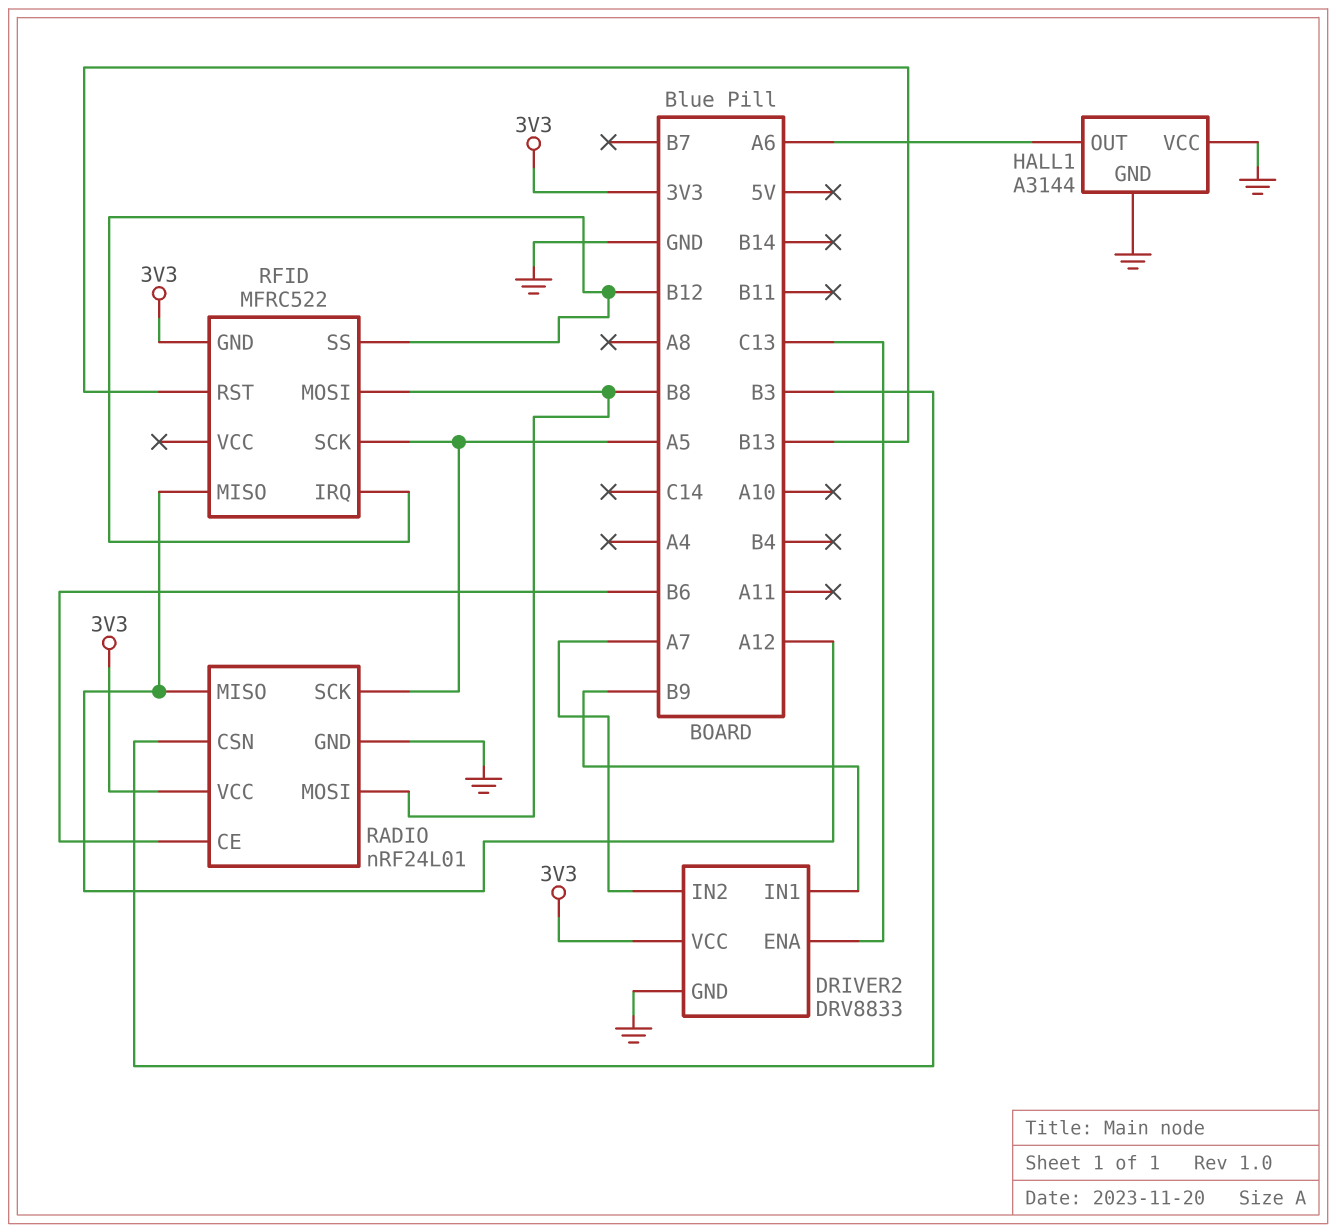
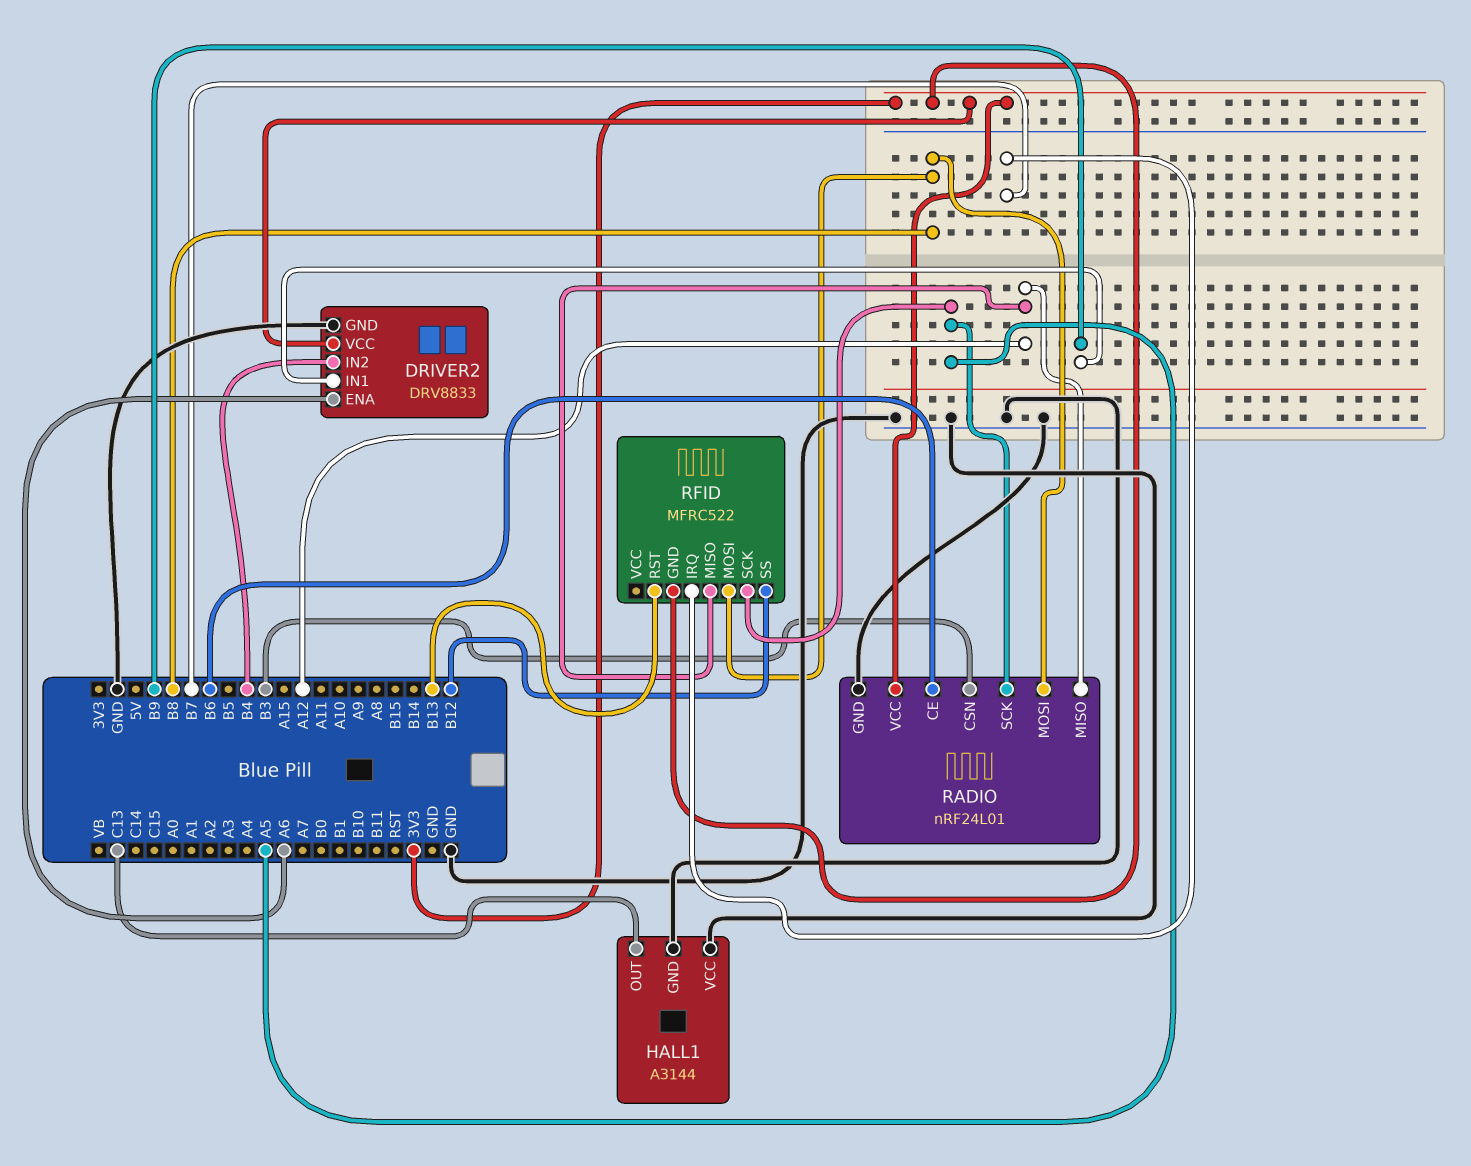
DRIVER2 pin ENA: C13 -> A6
DRIVER2 pin IN2: A7 -> B4
HALL1 pin OUT: A6 -> C13
RFID pin IRQ: B12 -> B7

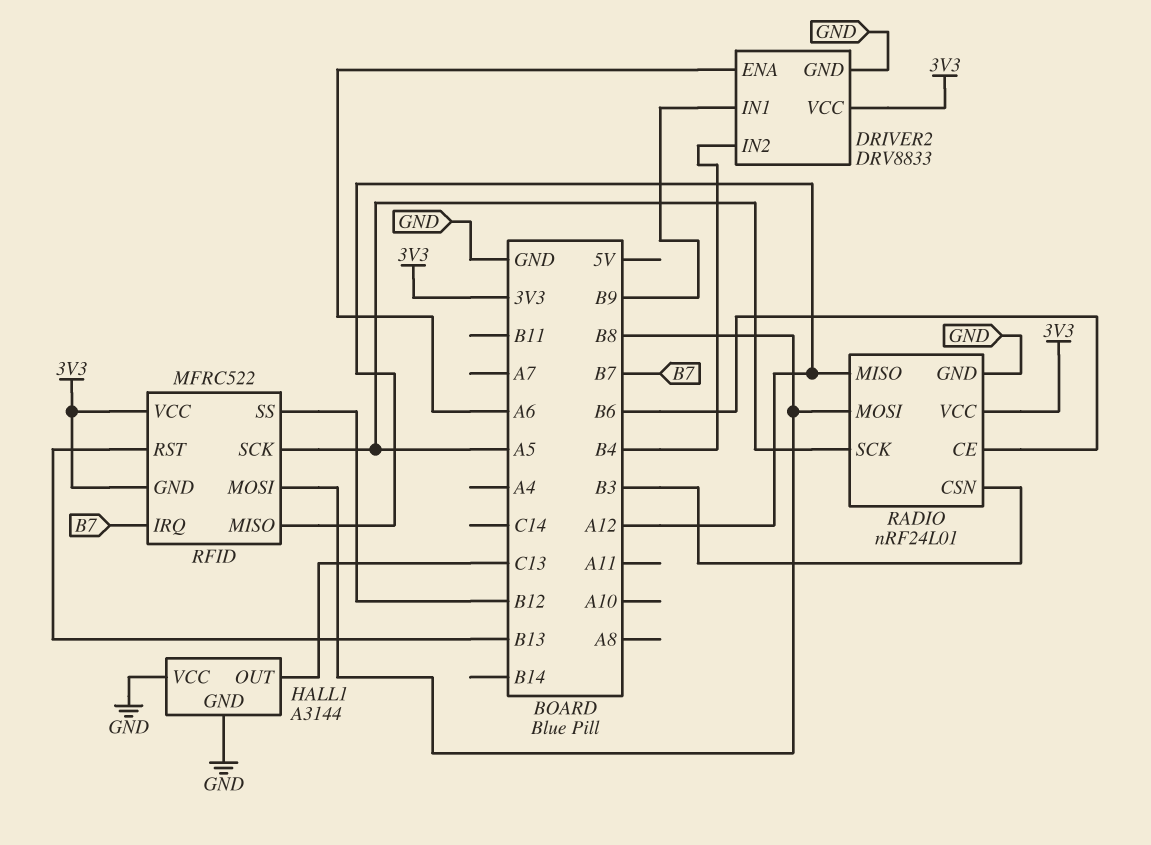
RFID pin VCC: none -> 3V3

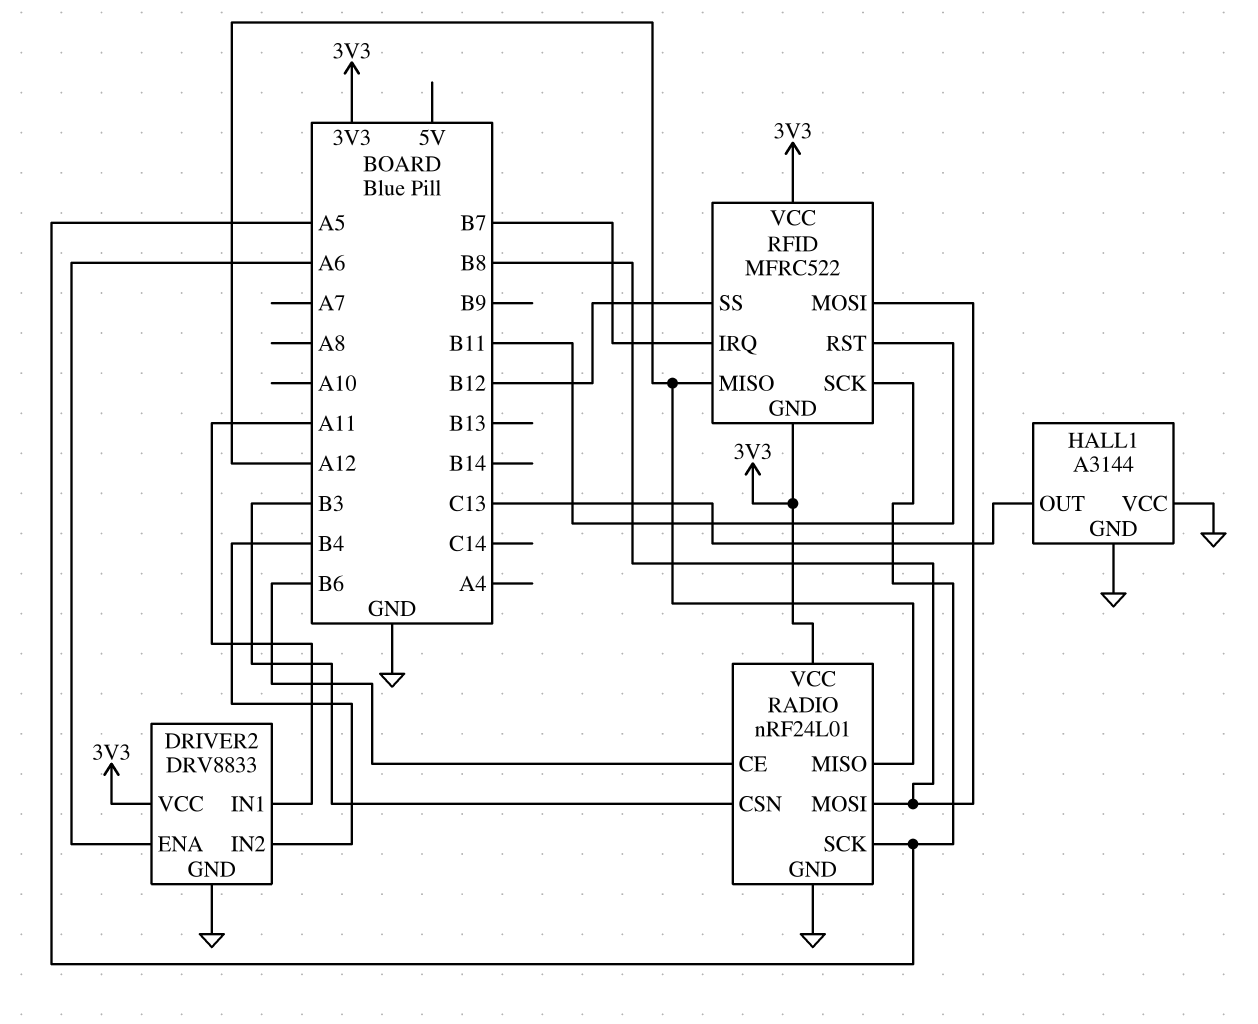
DRIVER2 pin IN1: B9 -> A11
RFID pin RST: B13 -> B11

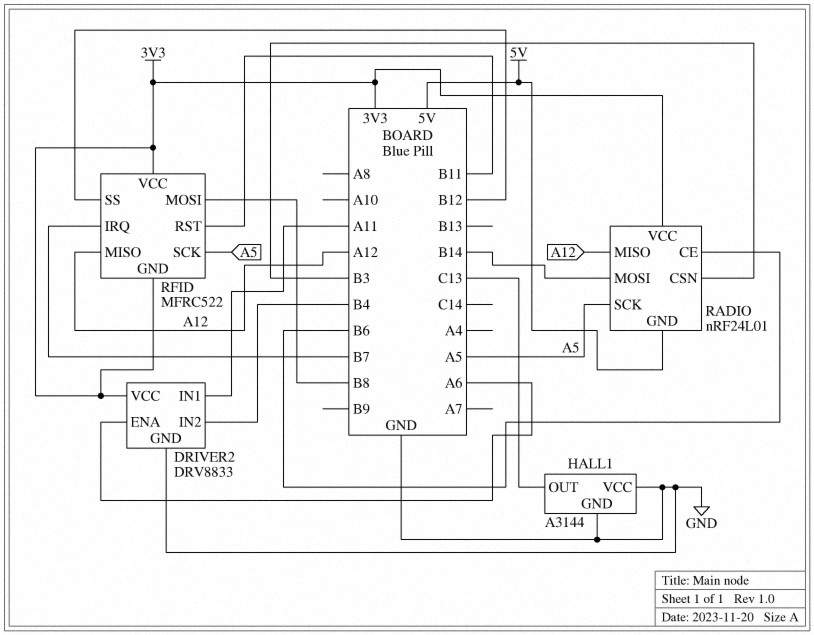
RADIO pin GND: GND -> 5V
RADIO pin MOSI: B8 -> B14

